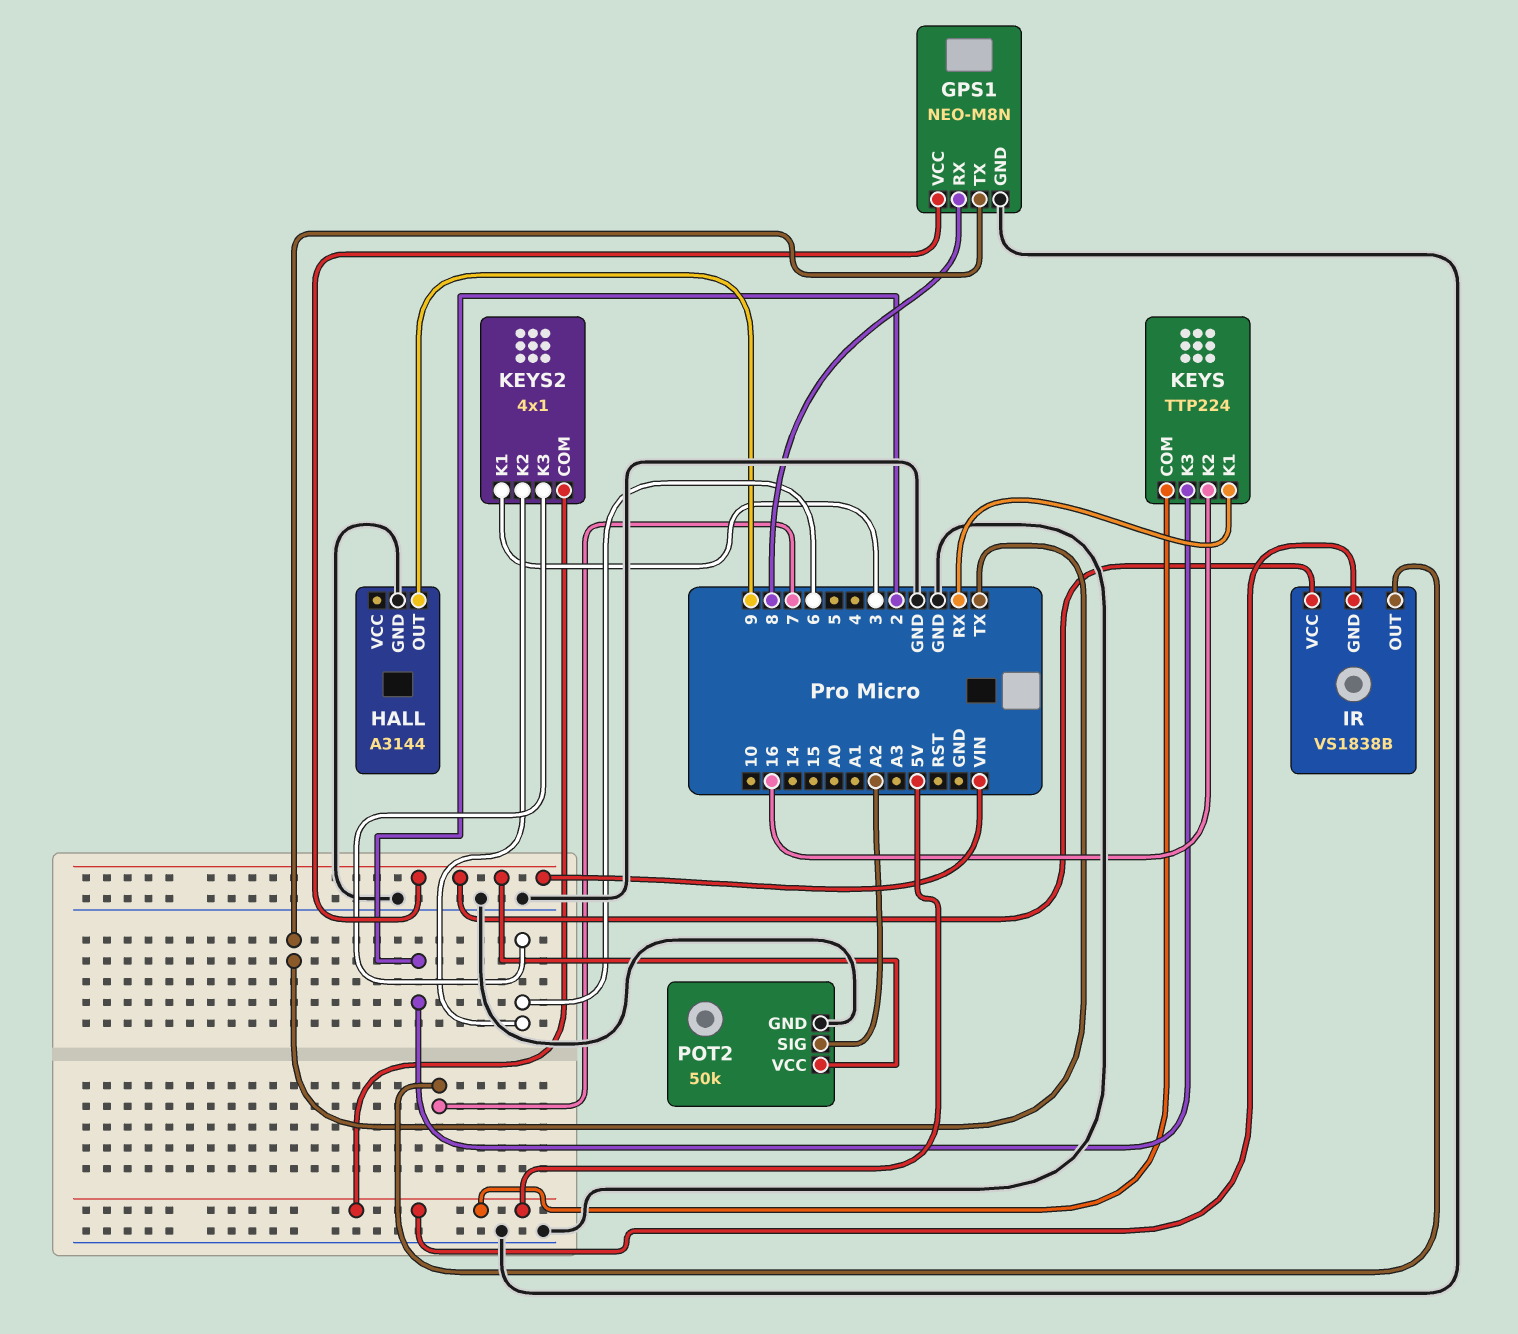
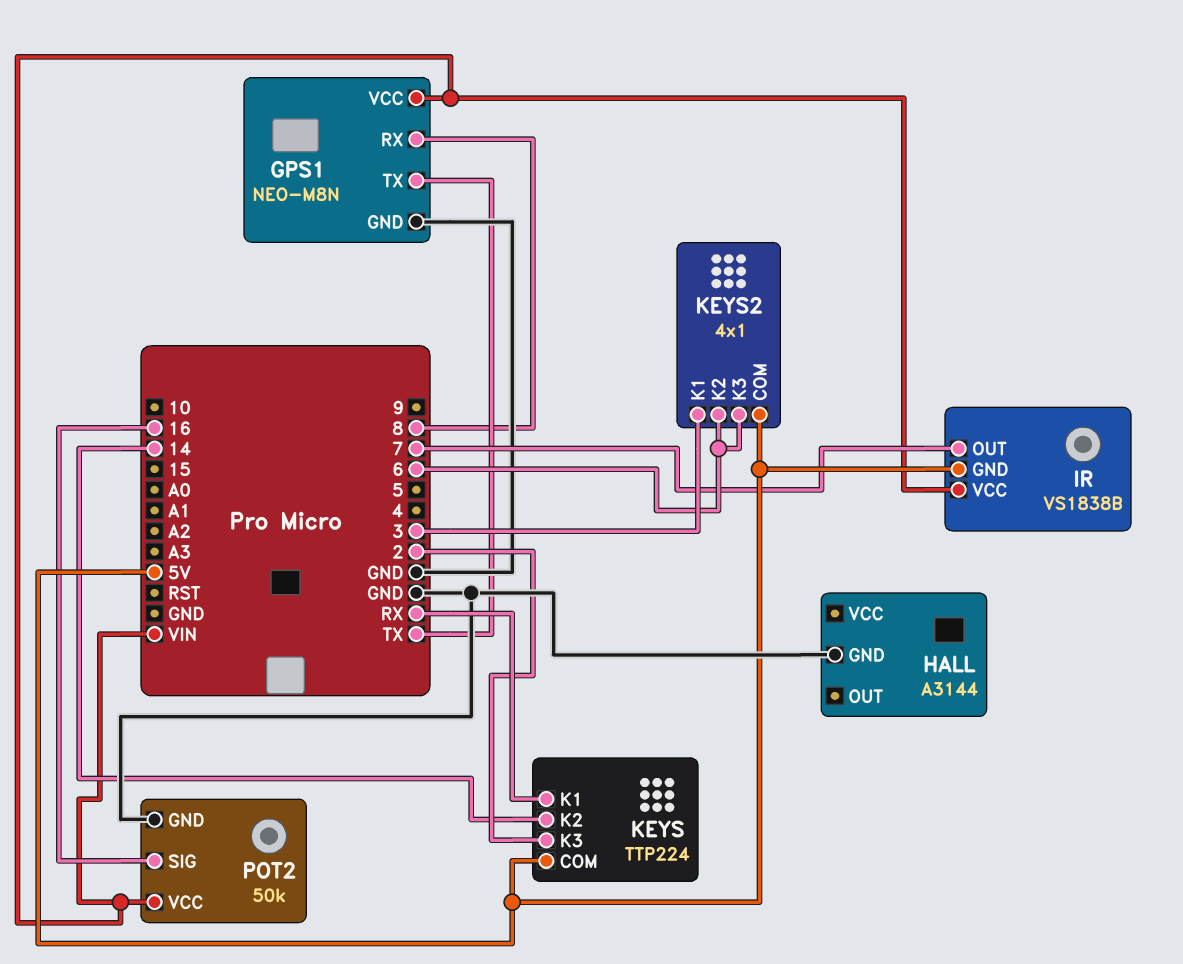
HALL pin OUT: 9 -> none
KEYS pin K2: 16 -> 14
POT2 pin SIG: A2 -> 16

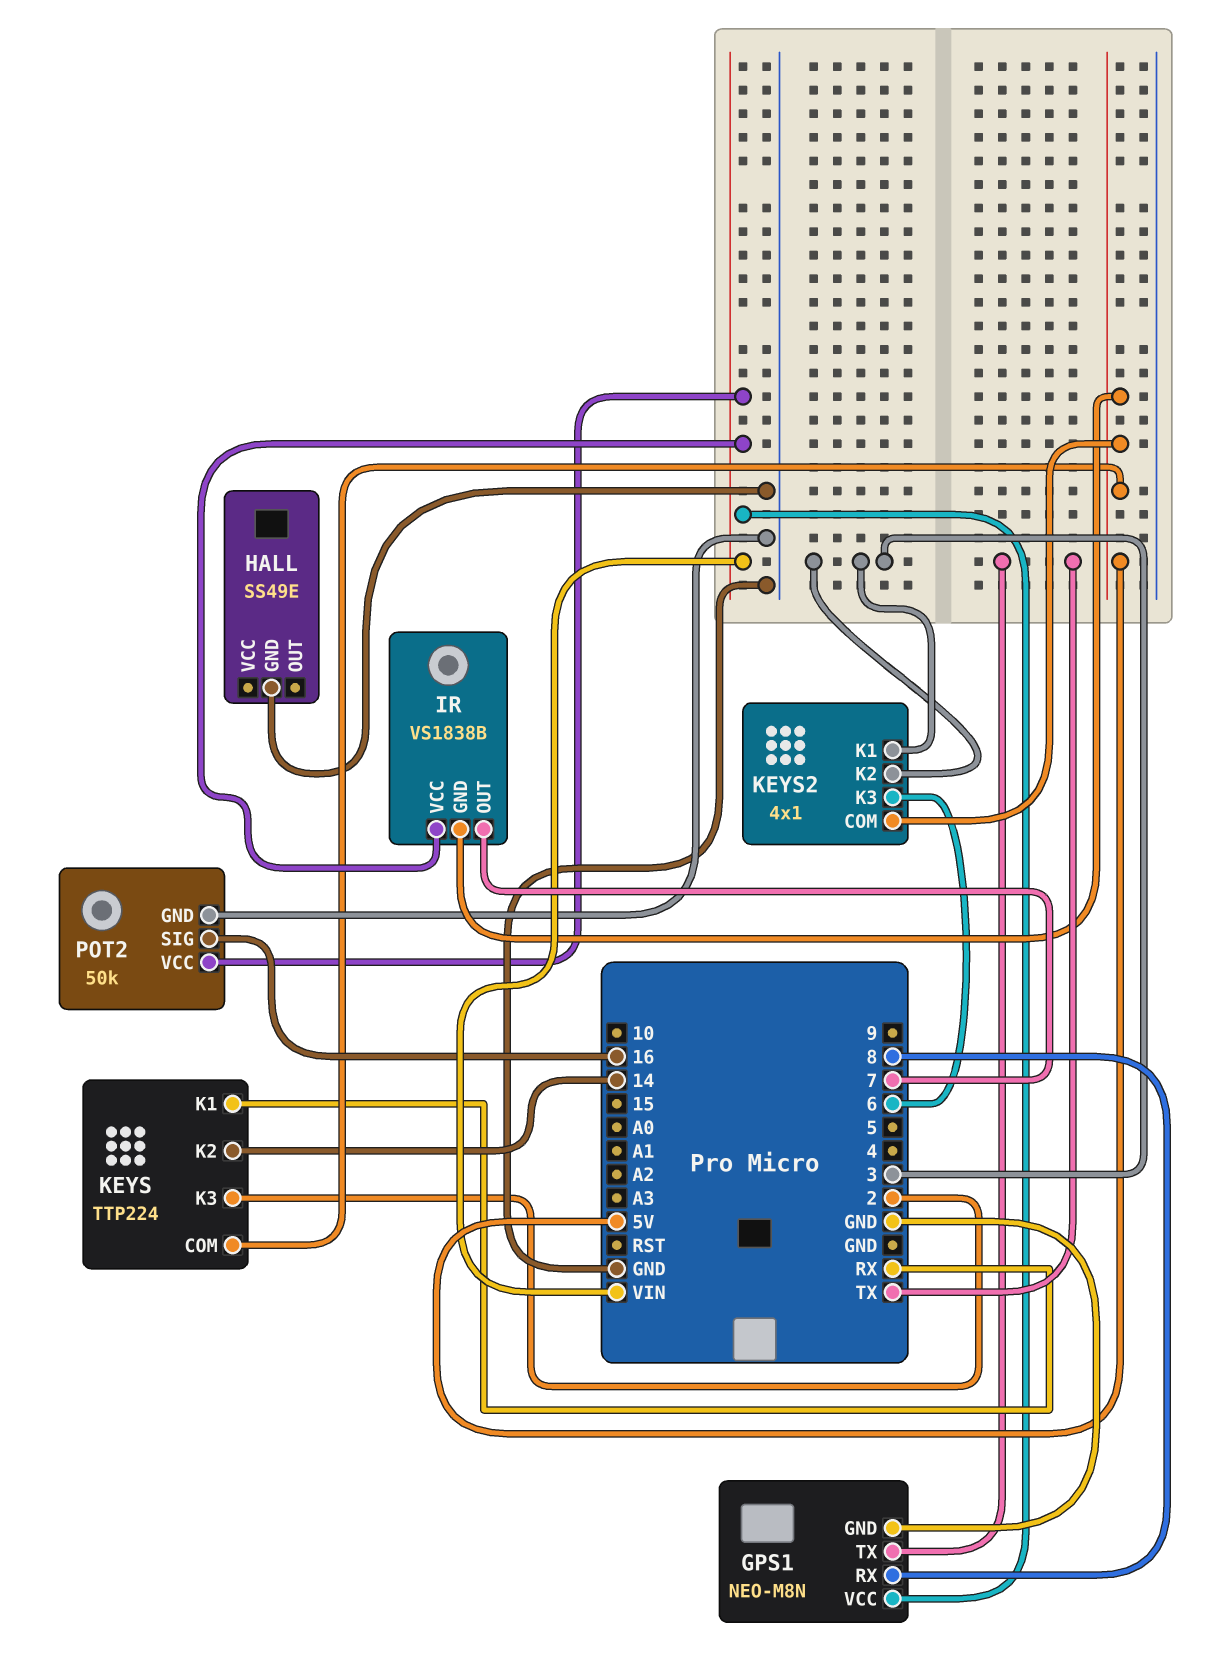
HALL: A3144 -> SS49E
KEYS2 pin K2: 6 -> 3

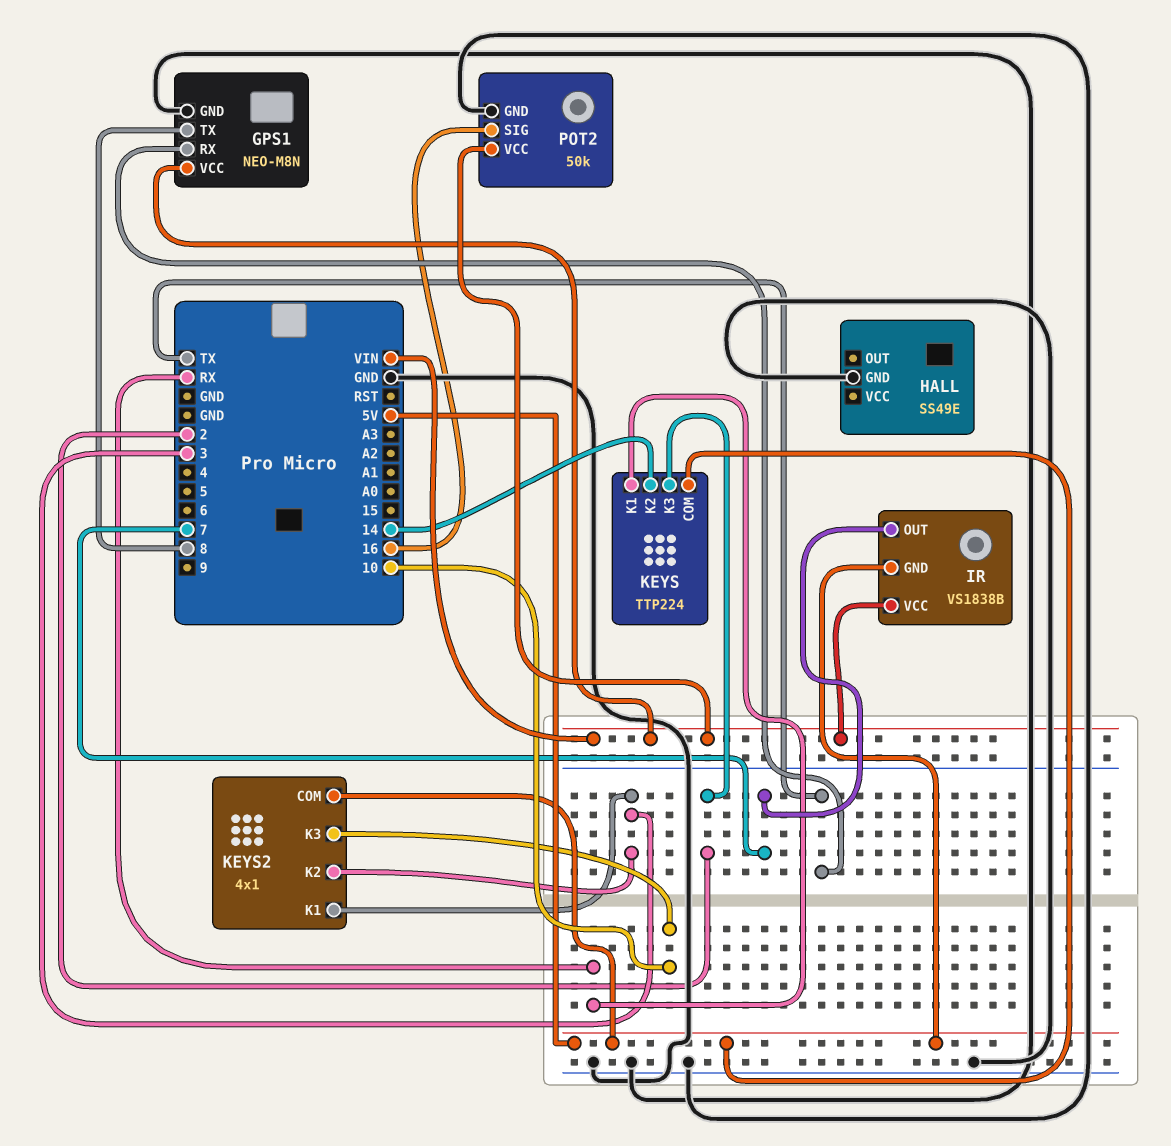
GPS1 pin RX: 8 -> TX
GPS1 pin TX: TX -> 8
KEYS2 pin K3: 6 -> 10

